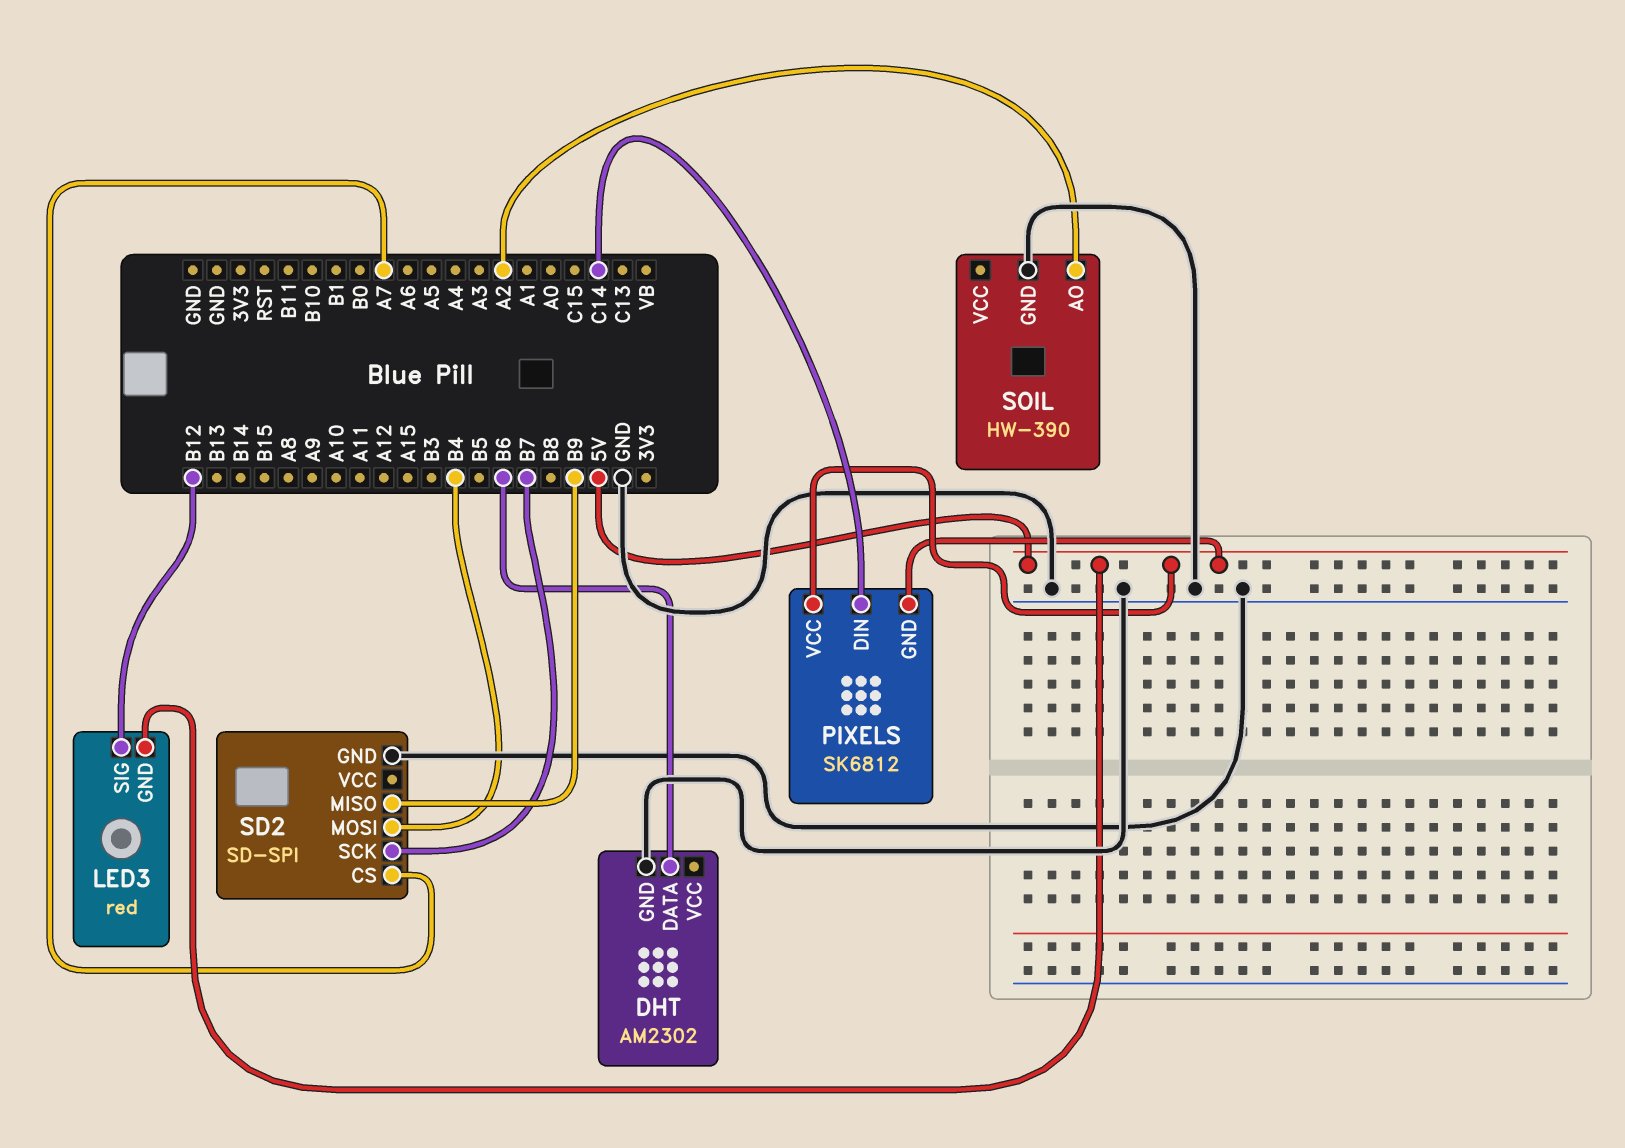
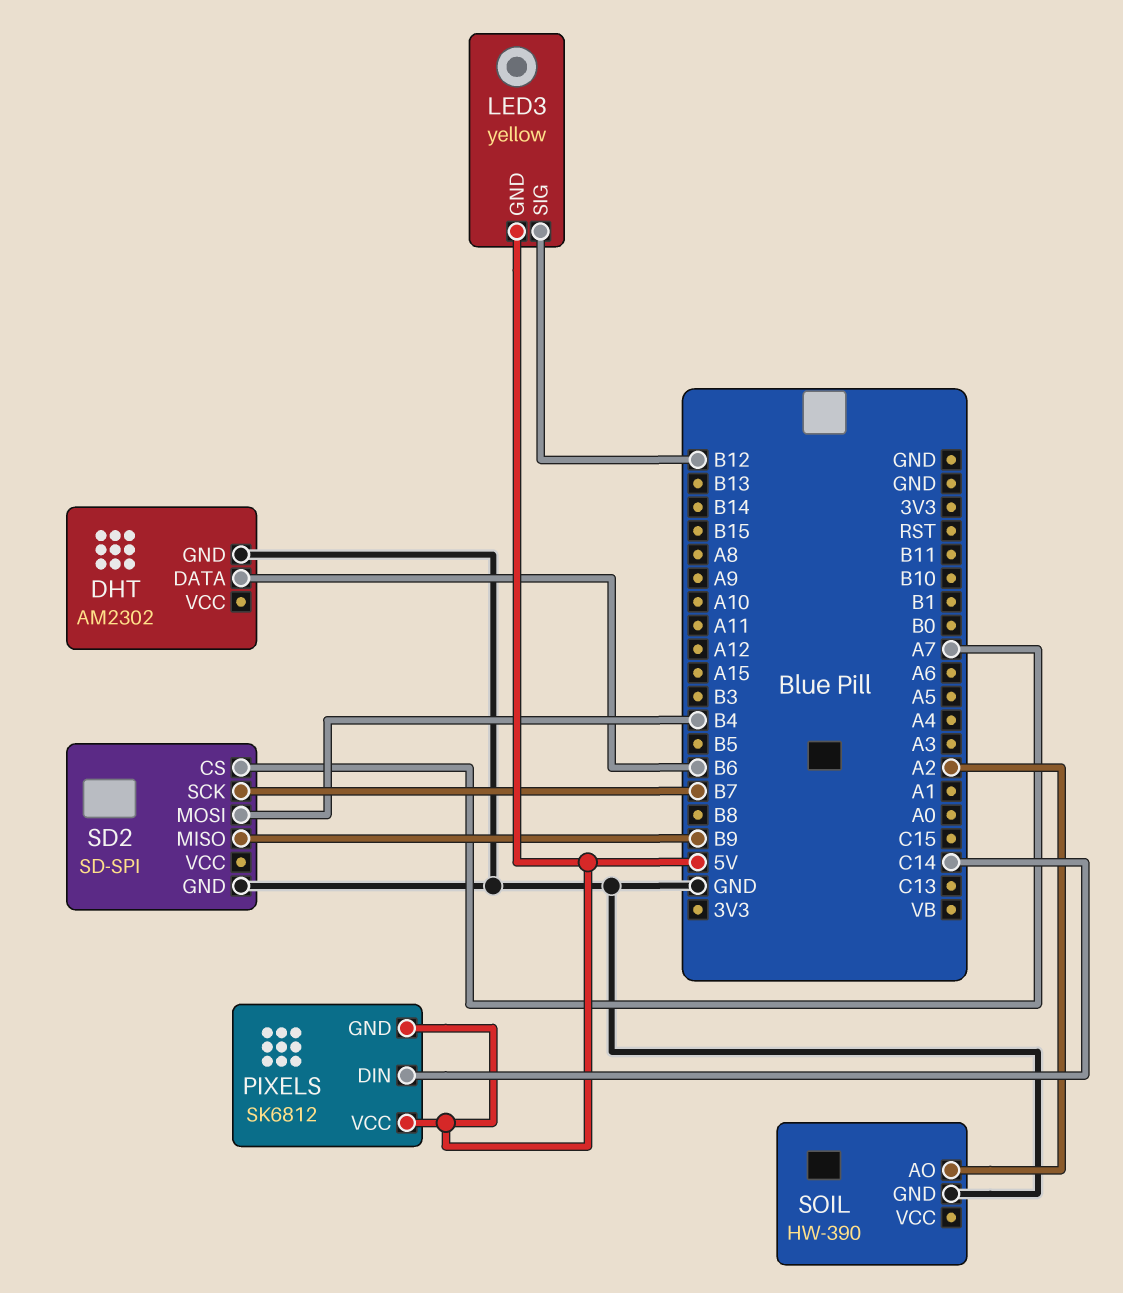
LED3: red -> yellow

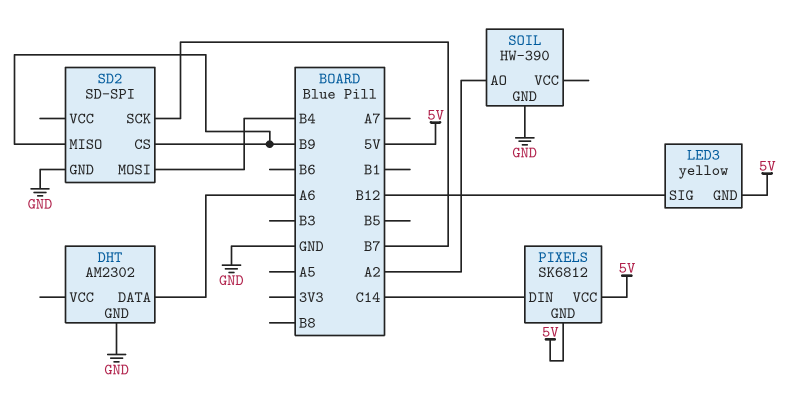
DHT pin DATA: B6 -> A6
SD2 pin CS: A7 -> B9

